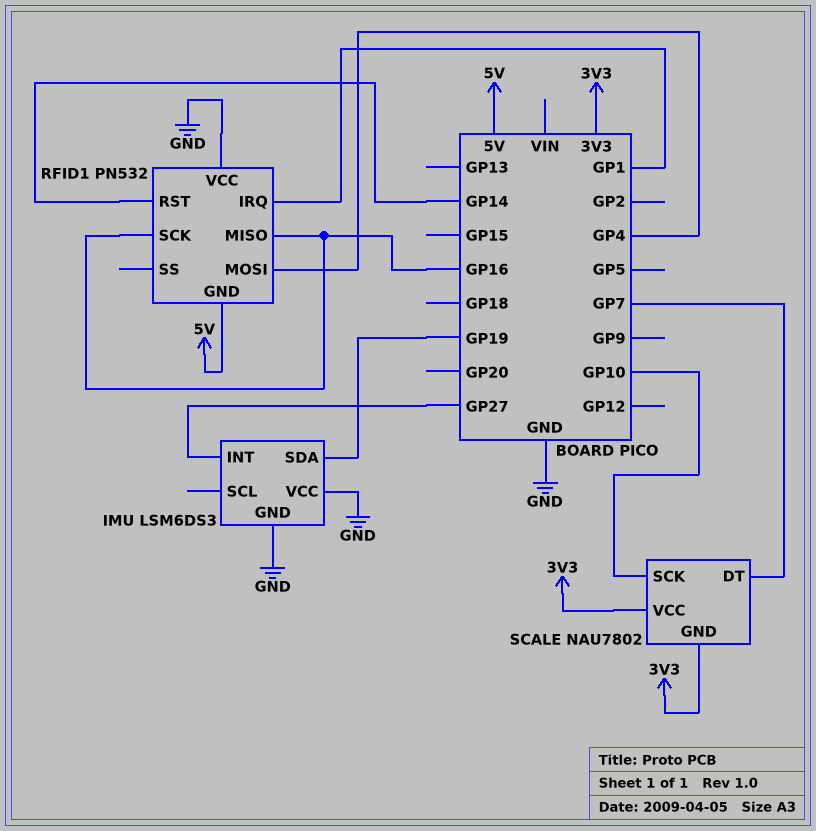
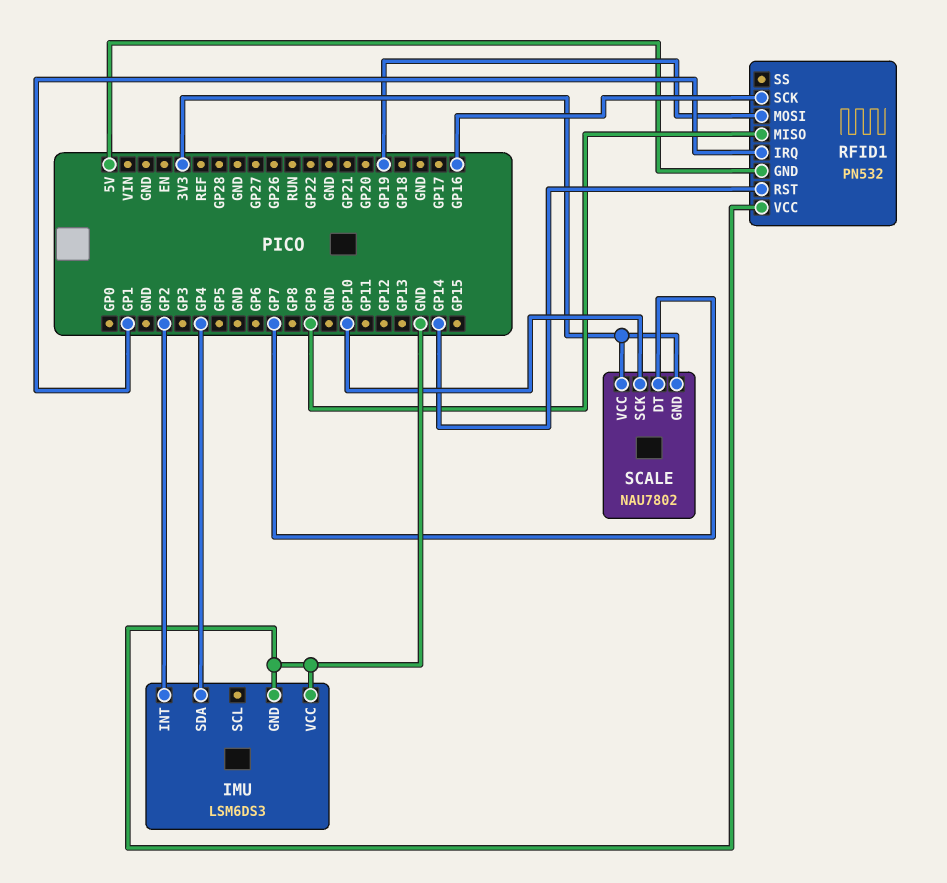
IMU pin INT: GP27 -> GP2
IMU pin SDA: GP19 -> GP4
RFID1 pin MISO: GP16 -> GP9
RFID1 pin MOSI: GP4 -> GP19

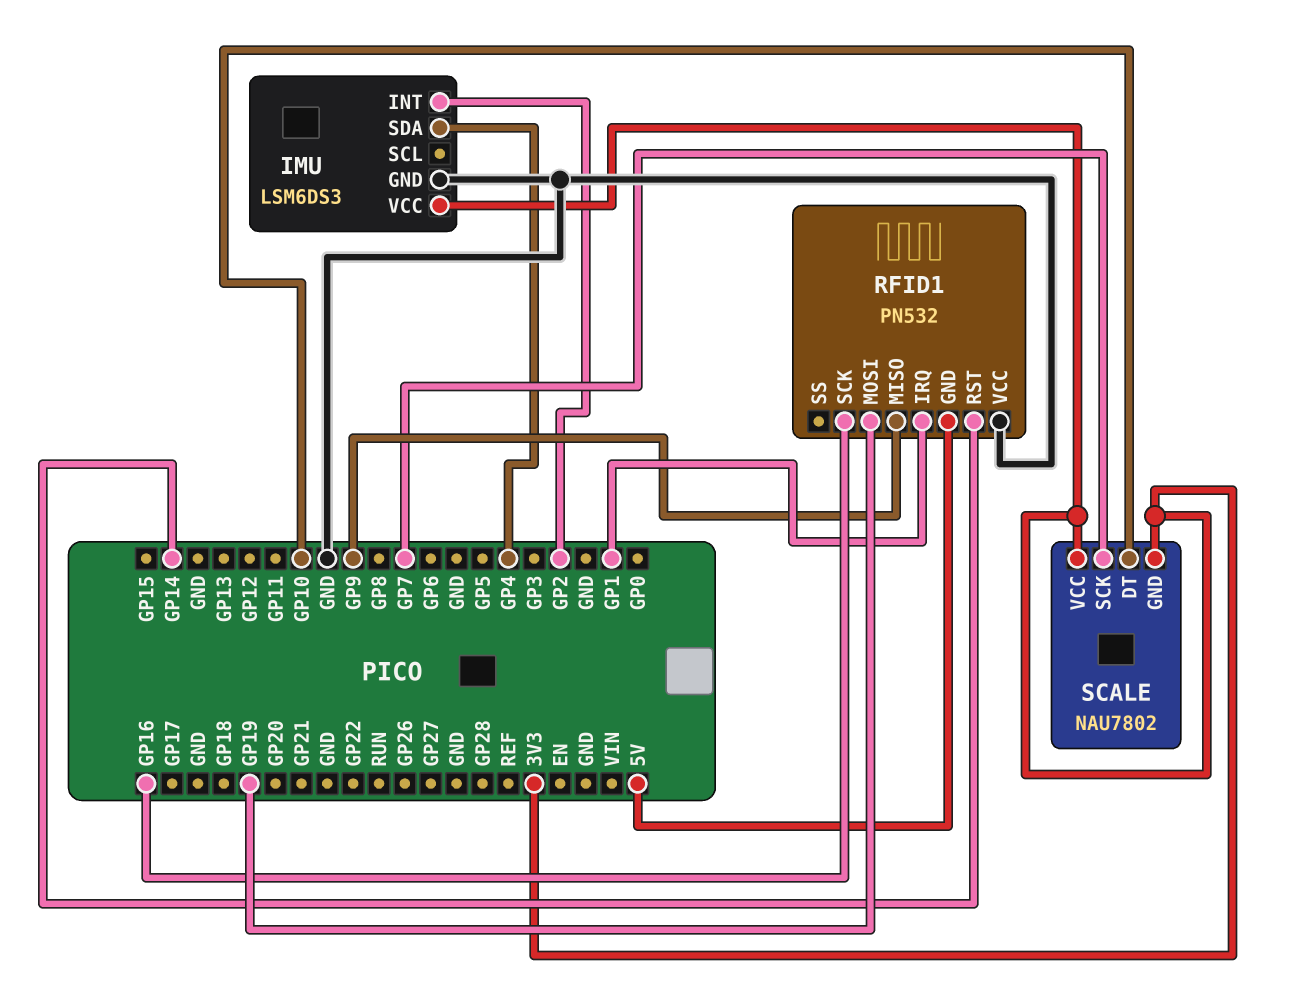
IMU pin VCC: GND -> 3V3
SCALE pin DT: GP7 -> GP10
SCALE pin SCK: GP10 -> GP7

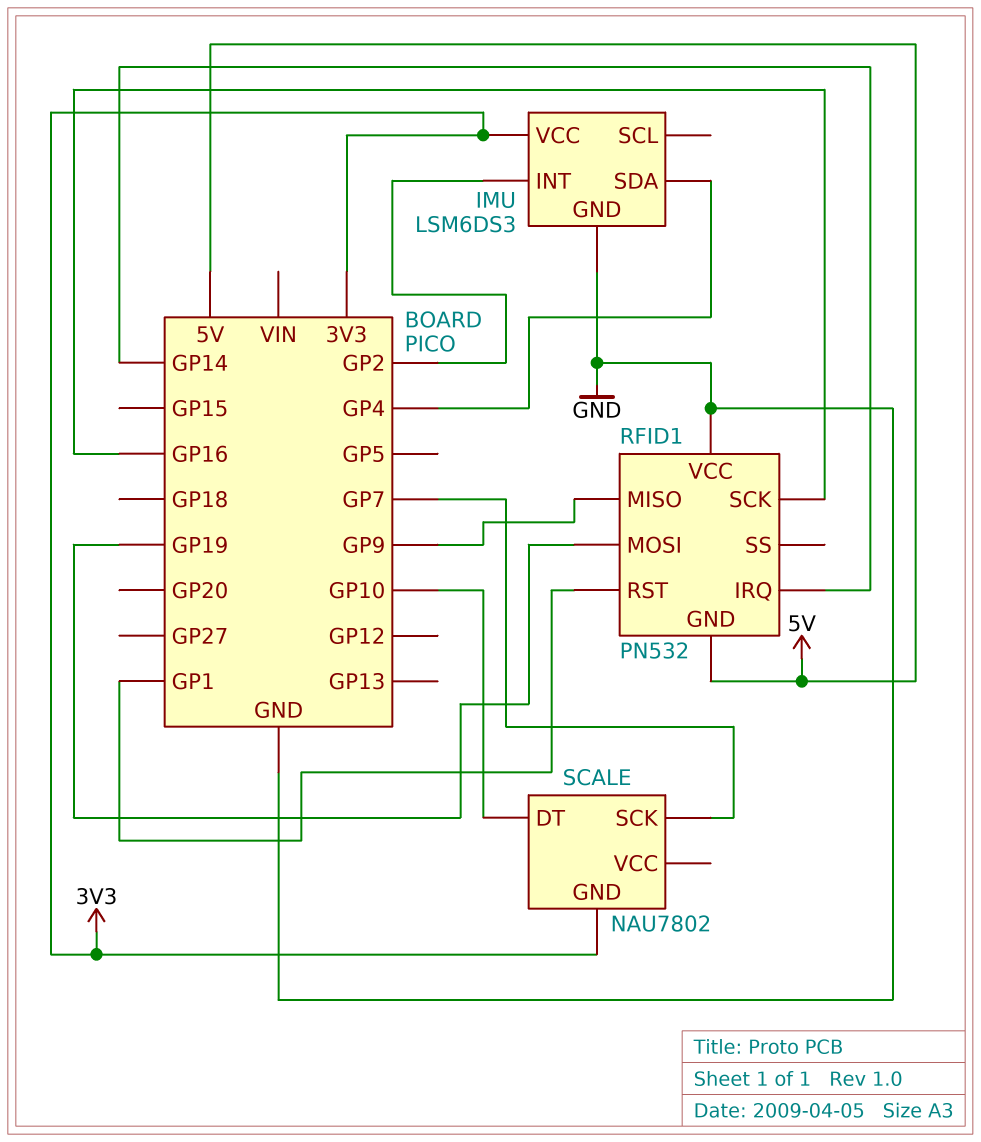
RFID1 pin IRQ: GP1 -> GP14
RFID1 pin RST: GP14 -> GP1
SCALE pin VCC: 3V3 -> none

